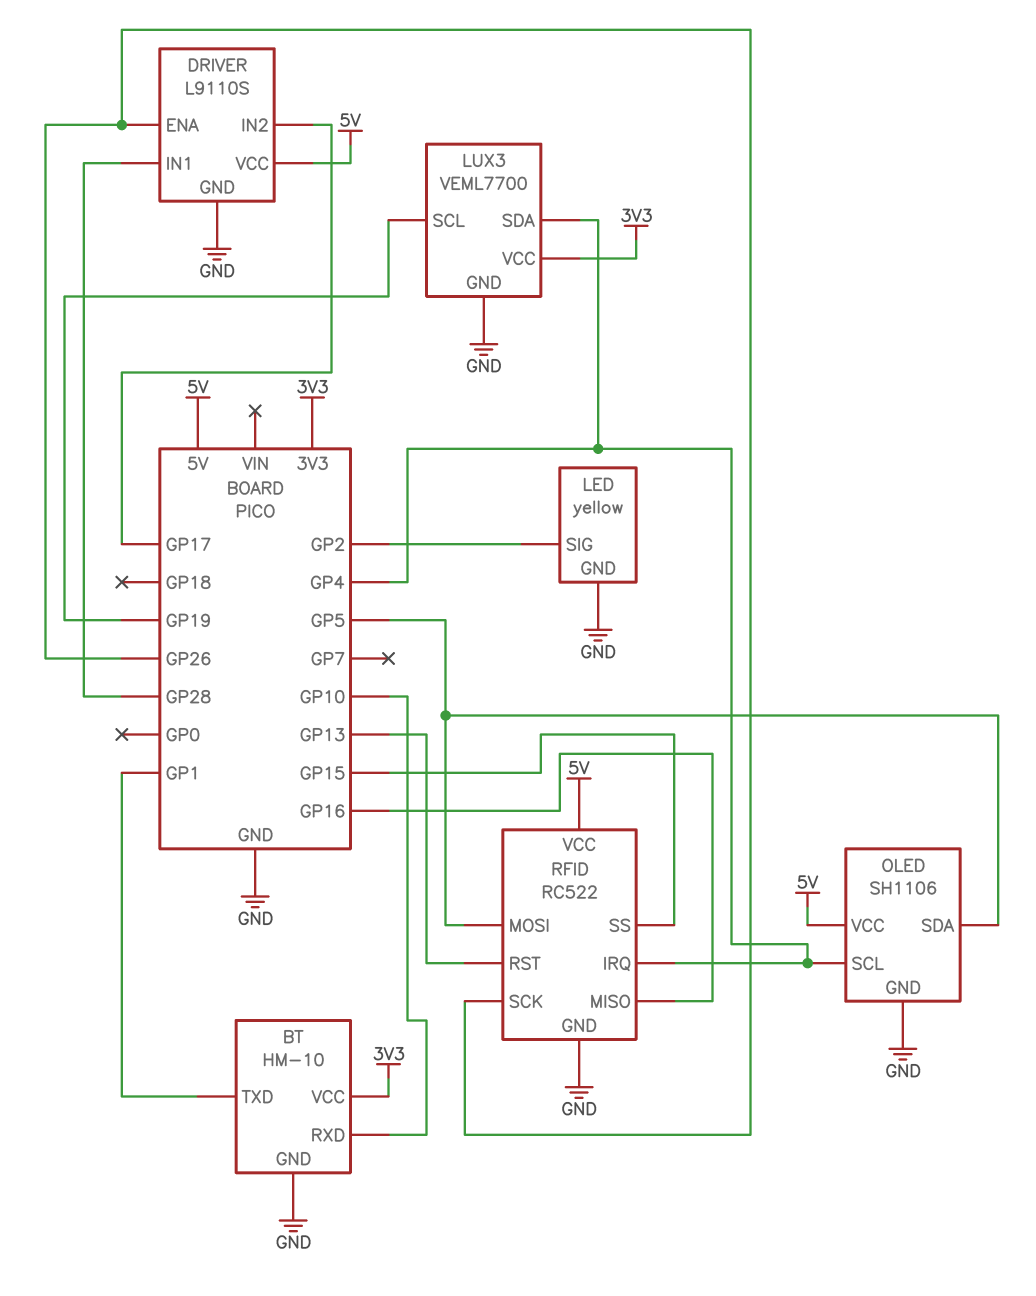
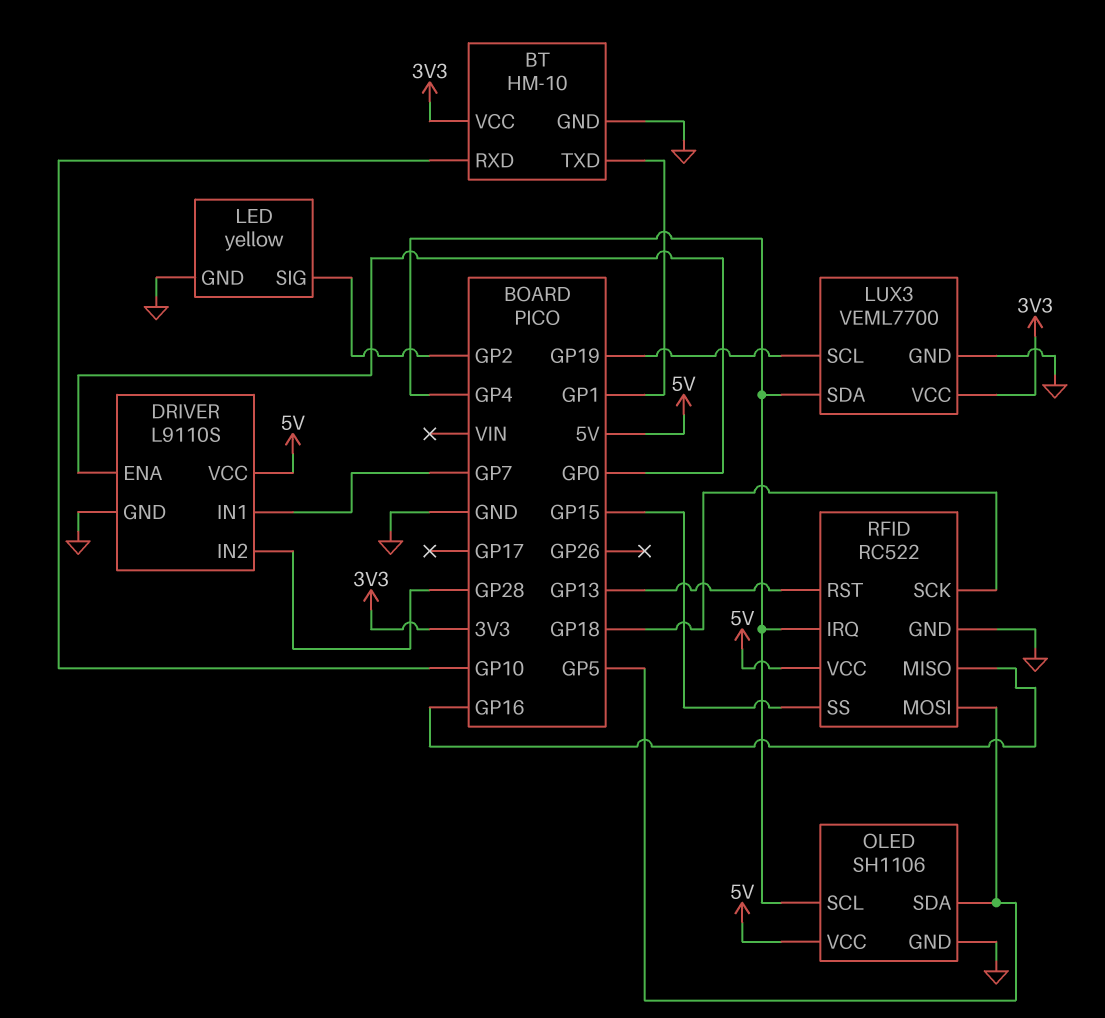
DRIVER pin ENA: GP26 -> GP0
DRIVER pin IN1: GP28 -> GP7
DRIVER pin IN2: GP17 -> GP28
RFID pin SCK: GP26 -> GP18

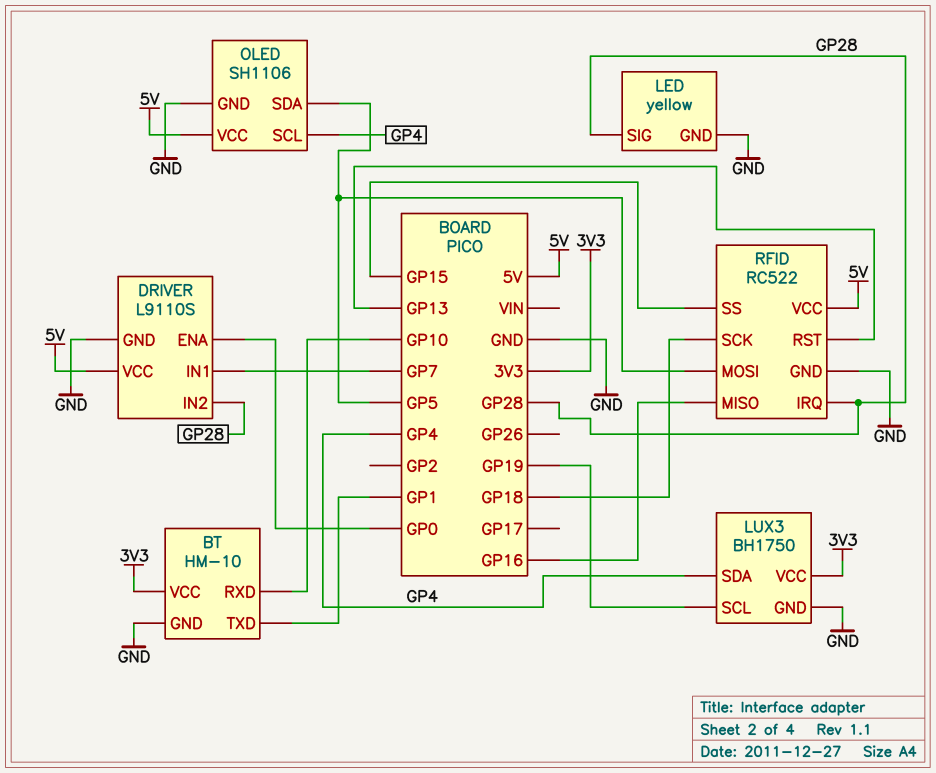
LED pin SIG: GP2 -> GP28
LUX3: VEML7700 -> BH1750
RFID pin IRQ: GP4 -> GP28

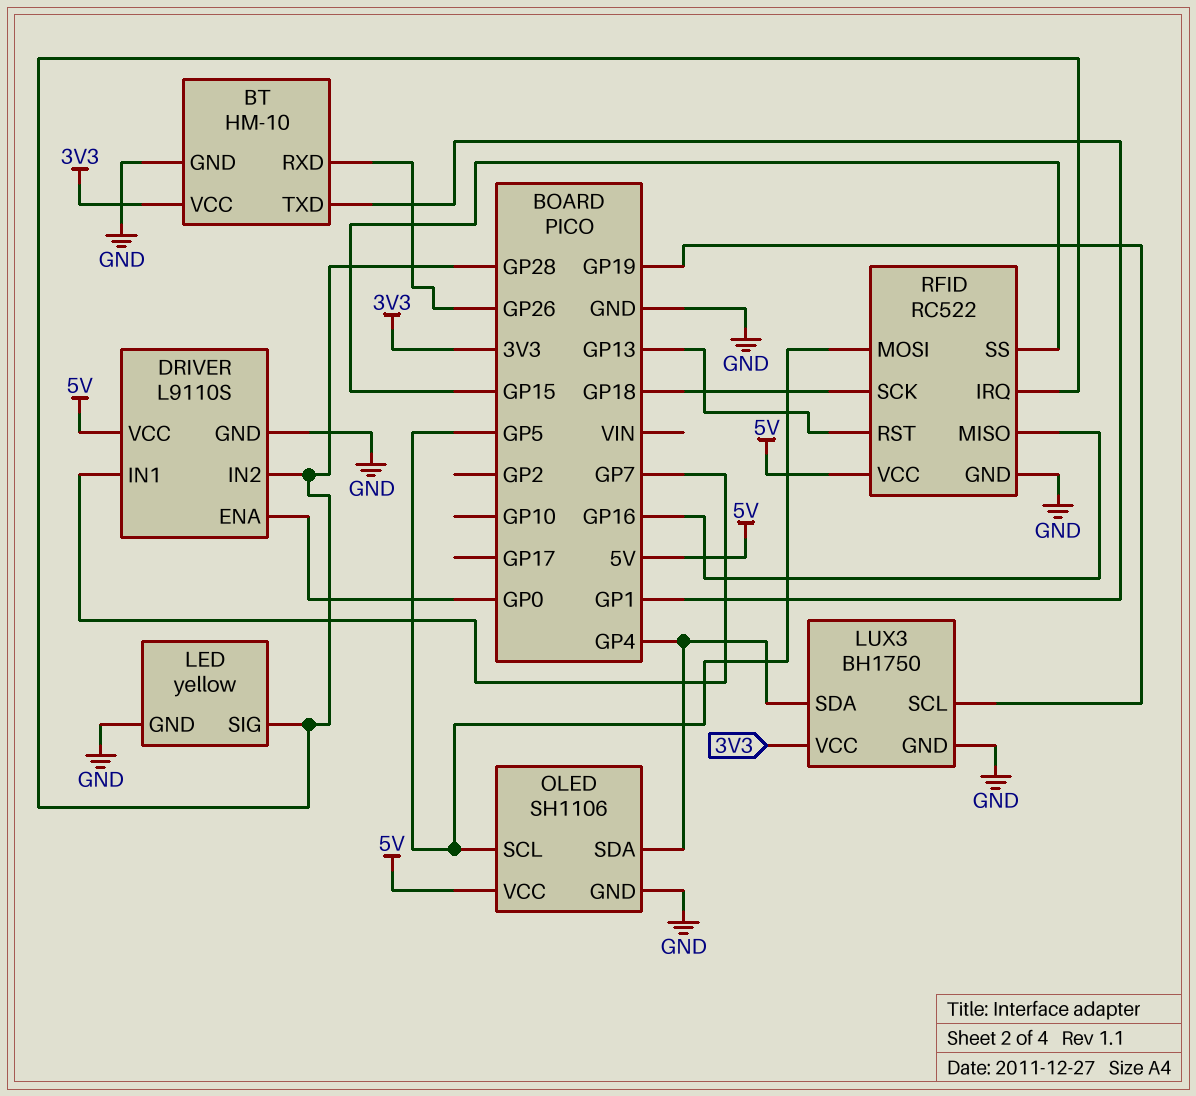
BT pin RXD: GP10 -> GP26
OLED pin SCL: GP4 -> GP5
OLED pin SDA: GP5 -> GP4

